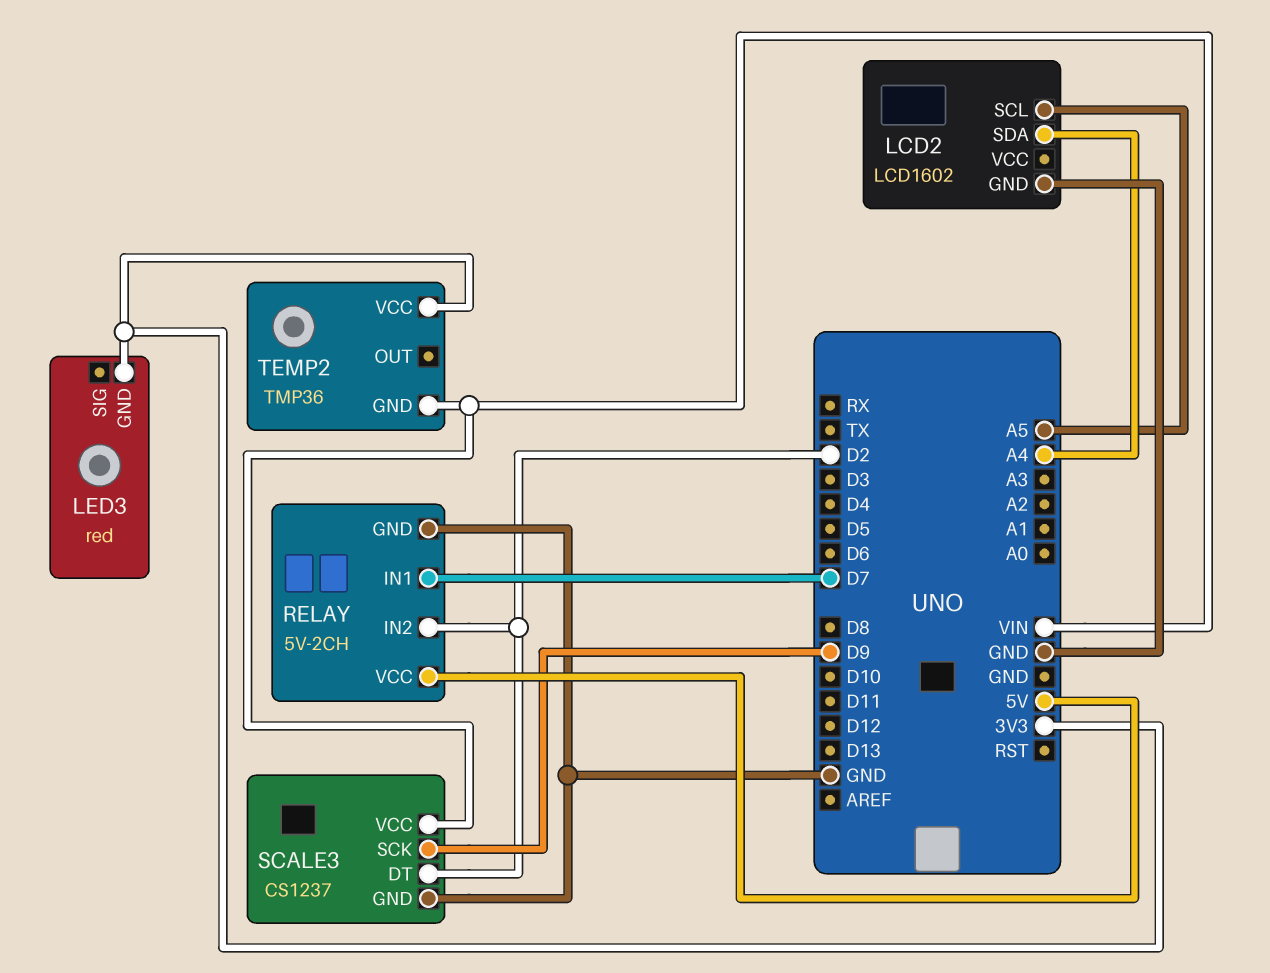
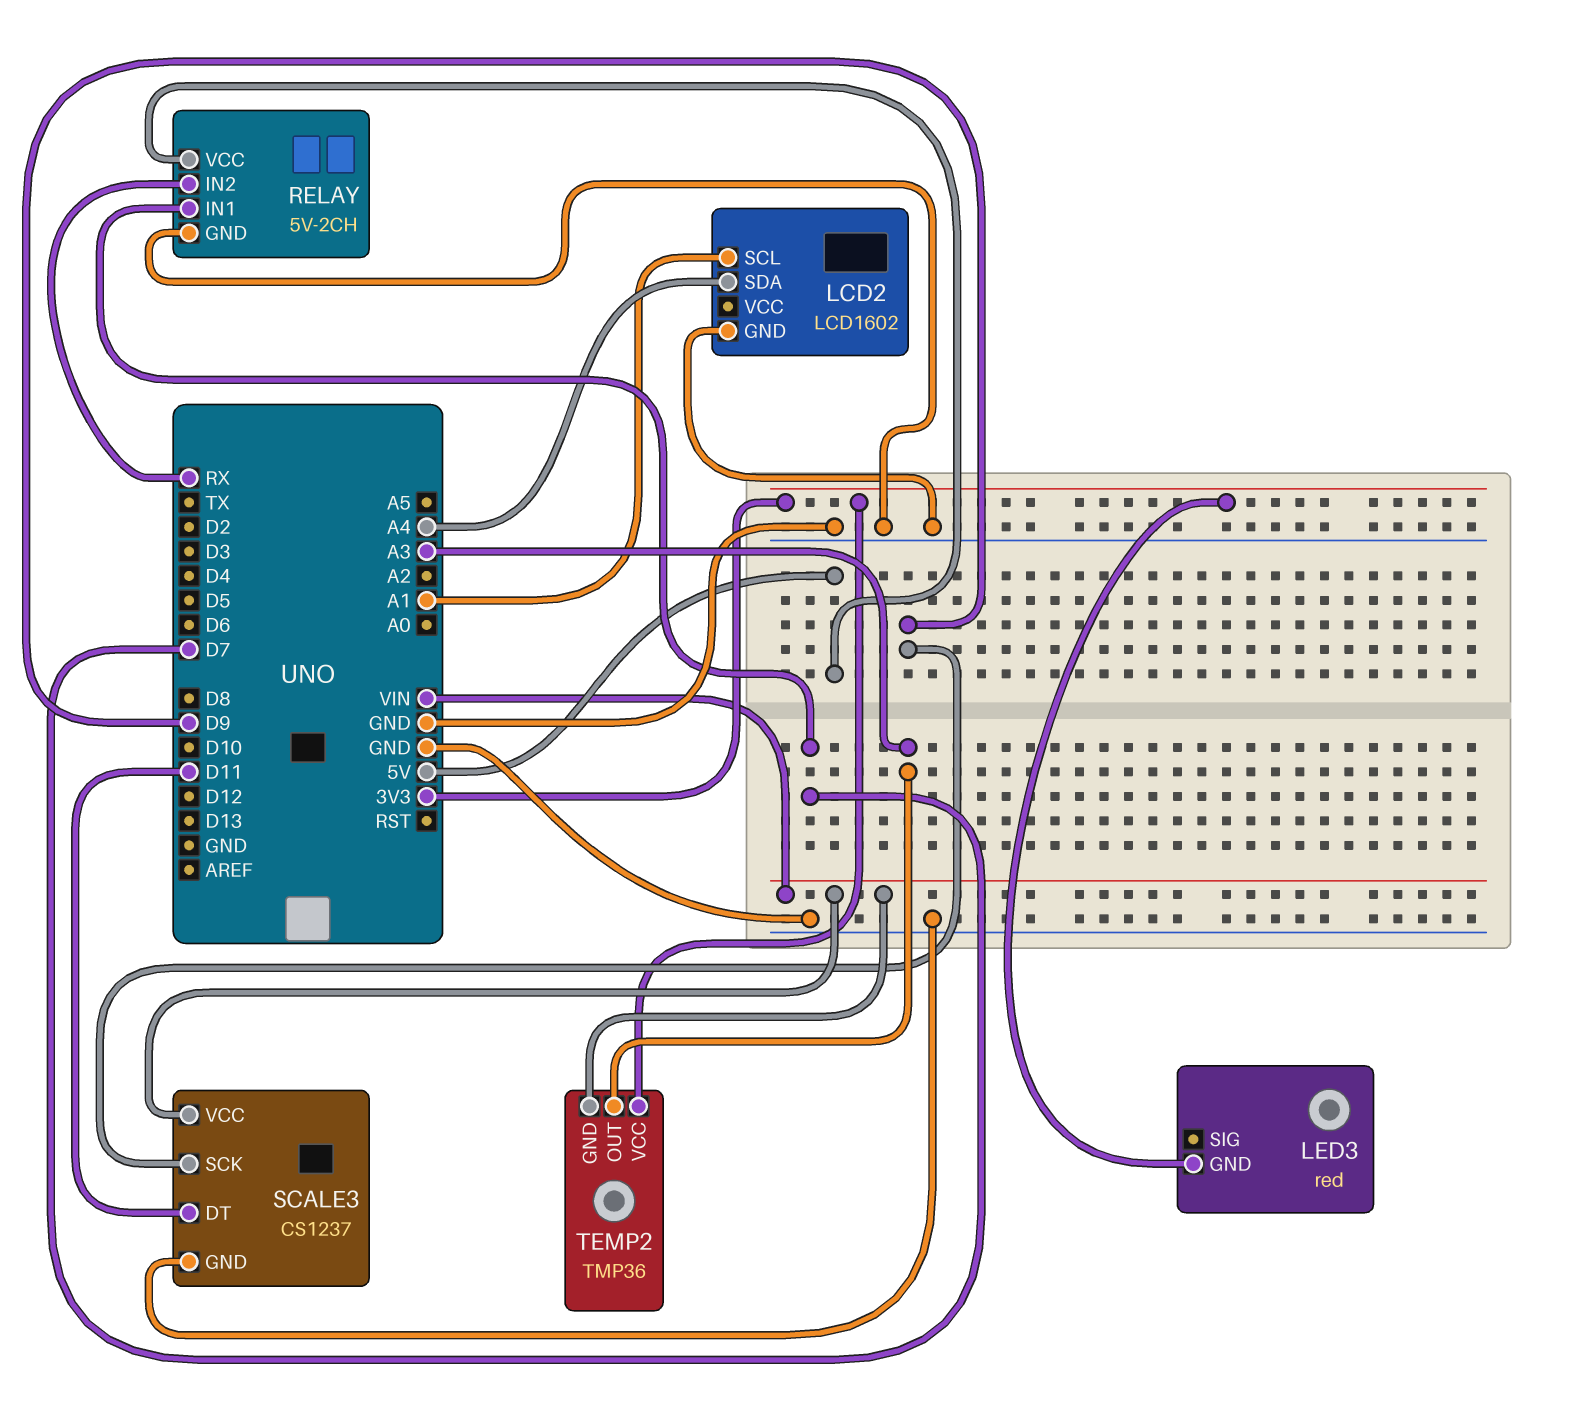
LCD2 pin SCL: A5 -> A1
RELAY pin IN2: D2 -> RX
SCALE3 pin DT: D2 -> D11
TEMP2 pin OUT: none -> A3

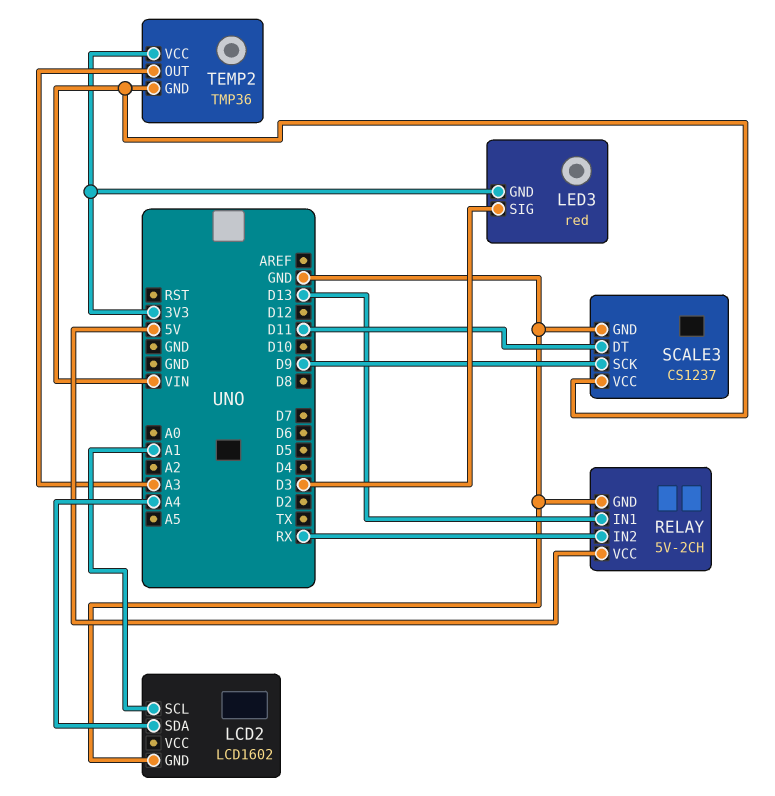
LED3 pin SIG: none -> D3
RELAY pin IN1: D7 -> D13

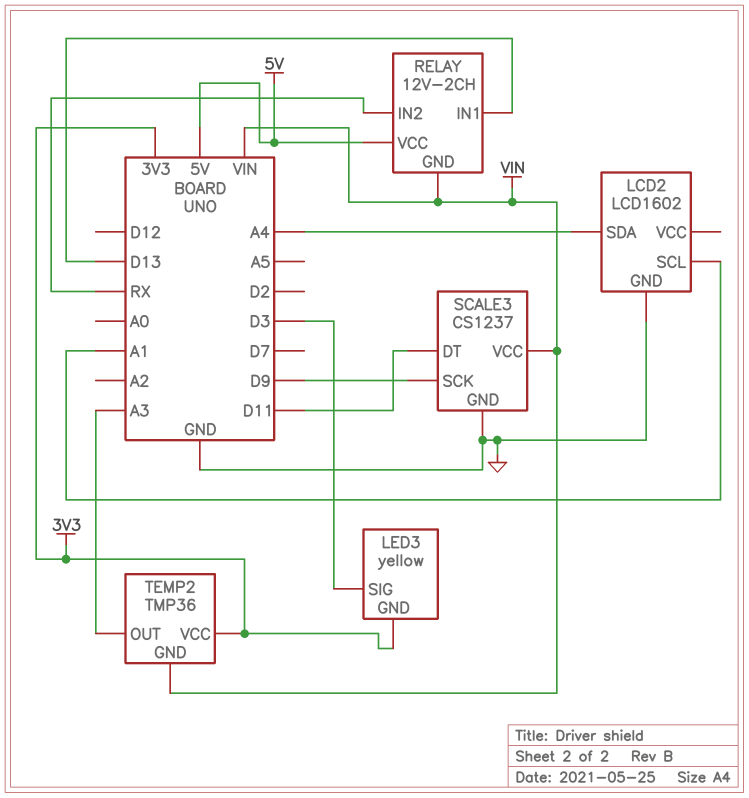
LED3: red -> yellow
RELAY: 5V-2CH -> 12V-2CH
RELAY pin GND: GND -> VIN

